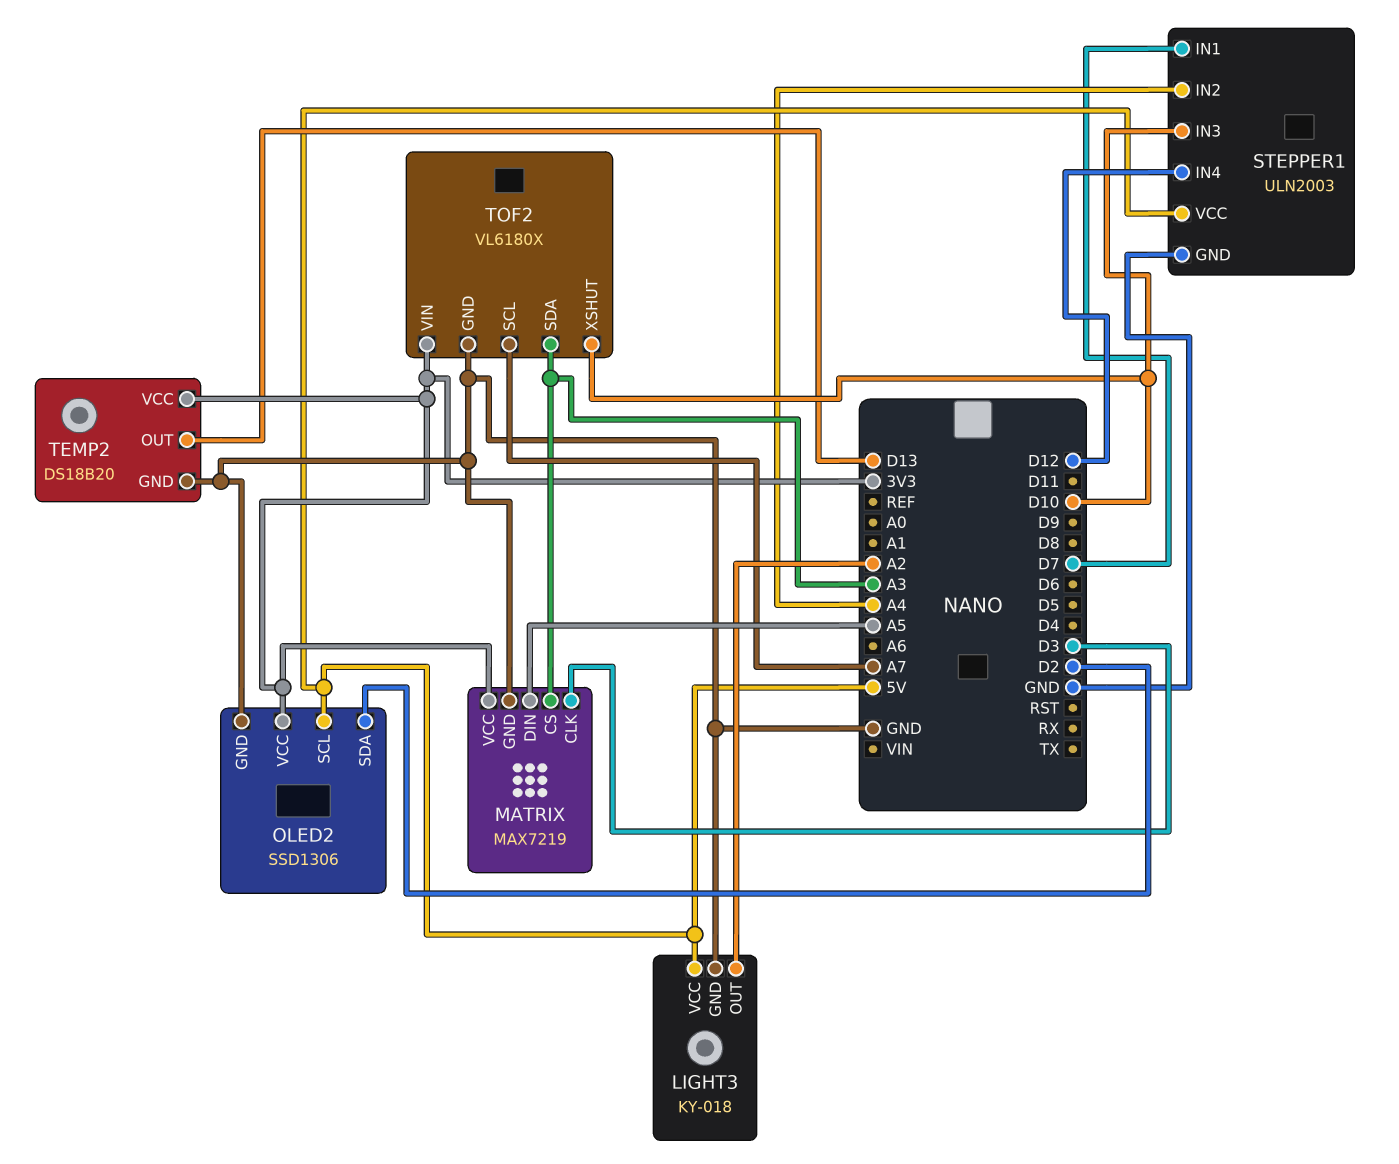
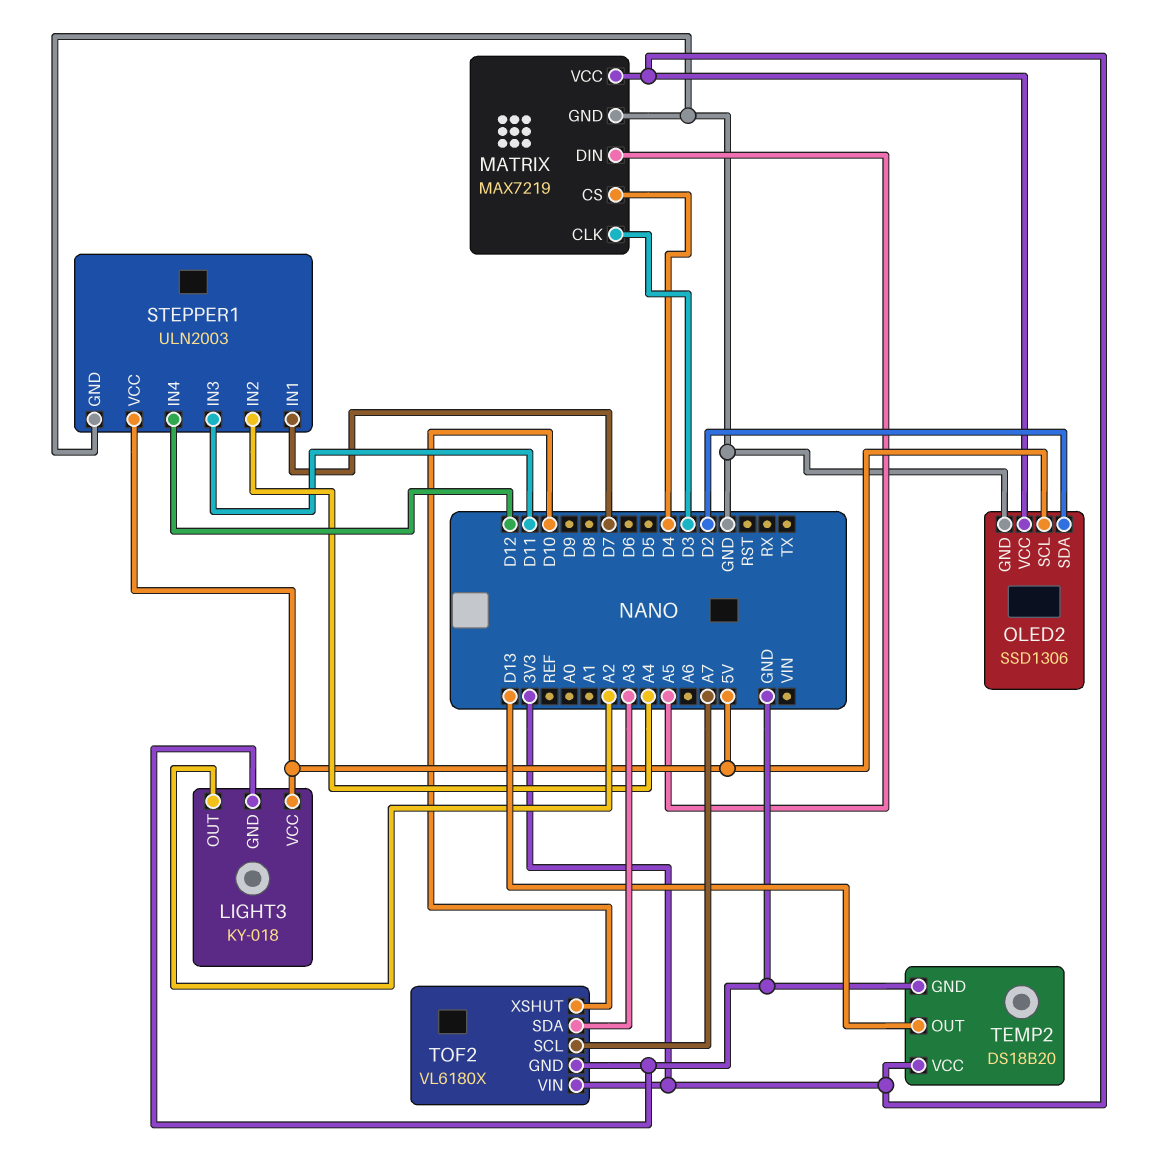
MATRIX pin CS: A3 -> D4
STEPPER1 pin IN3: D10 -> D11

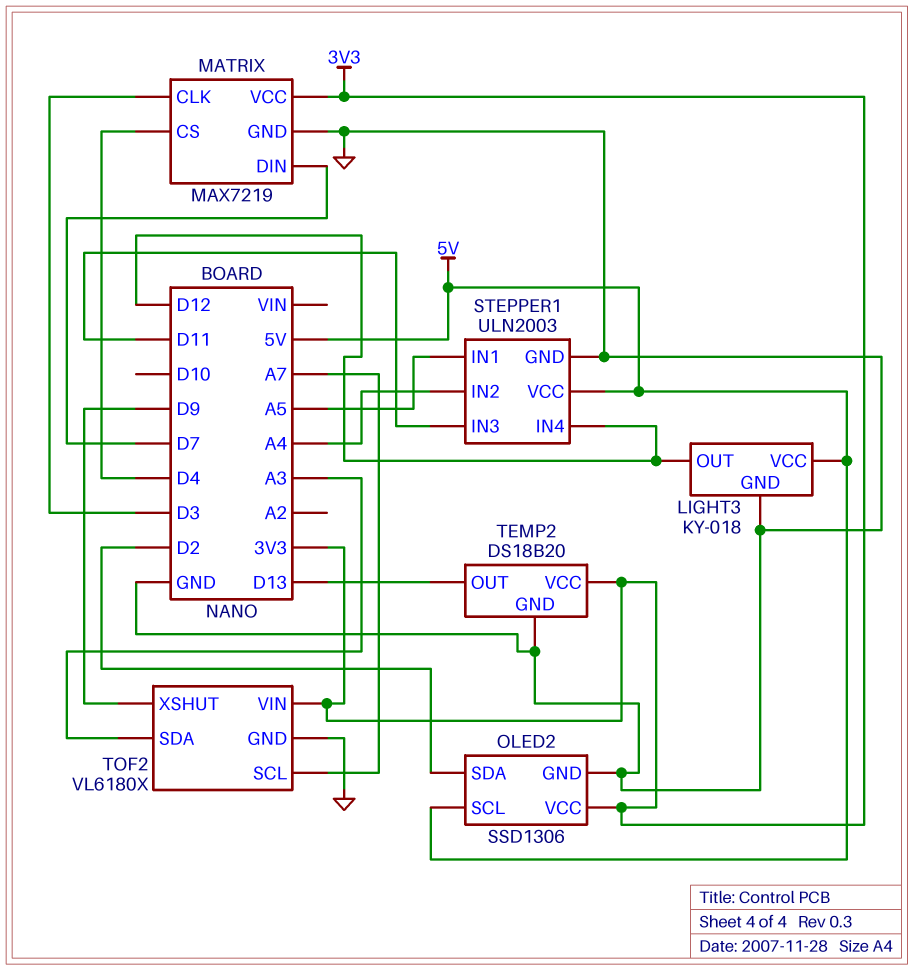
LIGHT3 pin OUT: A2 -> D12
MATRIX pin DIN: A5 -> D7
STEPPER1 pin IN1: D7 -> A5
TOF2 pin XSHUT: D10 -> D9

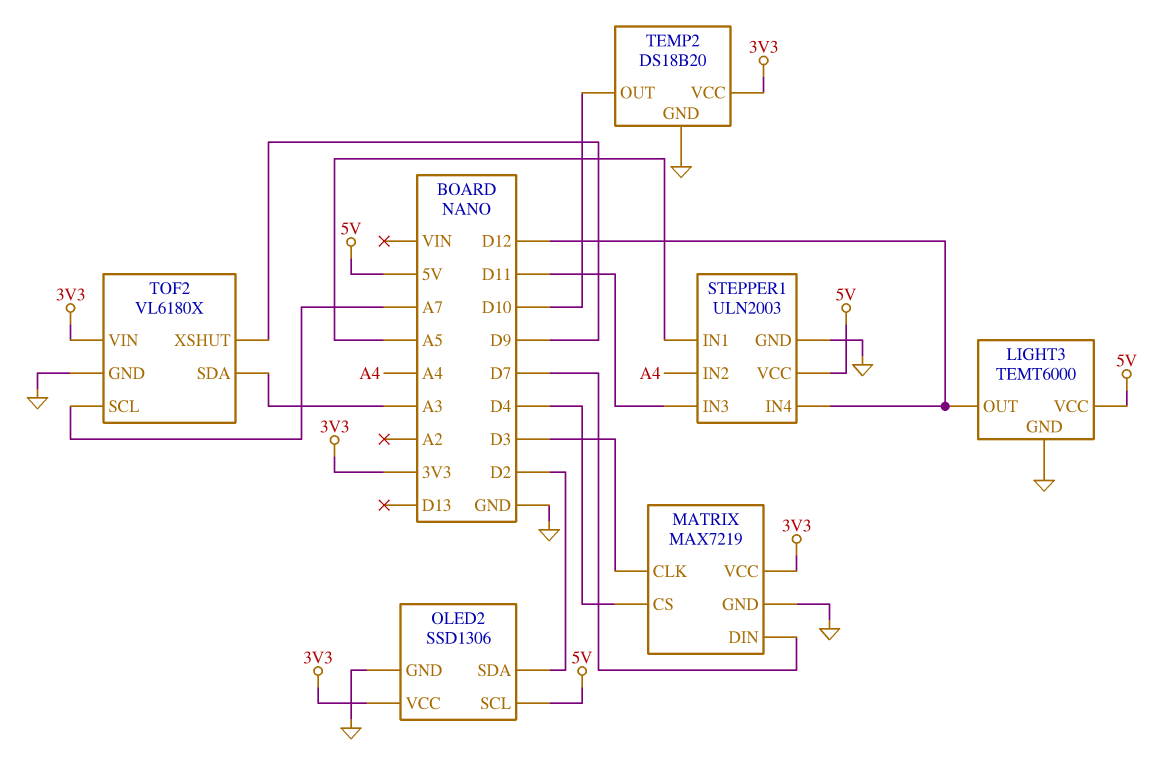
LIGHT3: KY-018 -> TEMT6000
TEMP2 pin OUT: D13 -> D10

